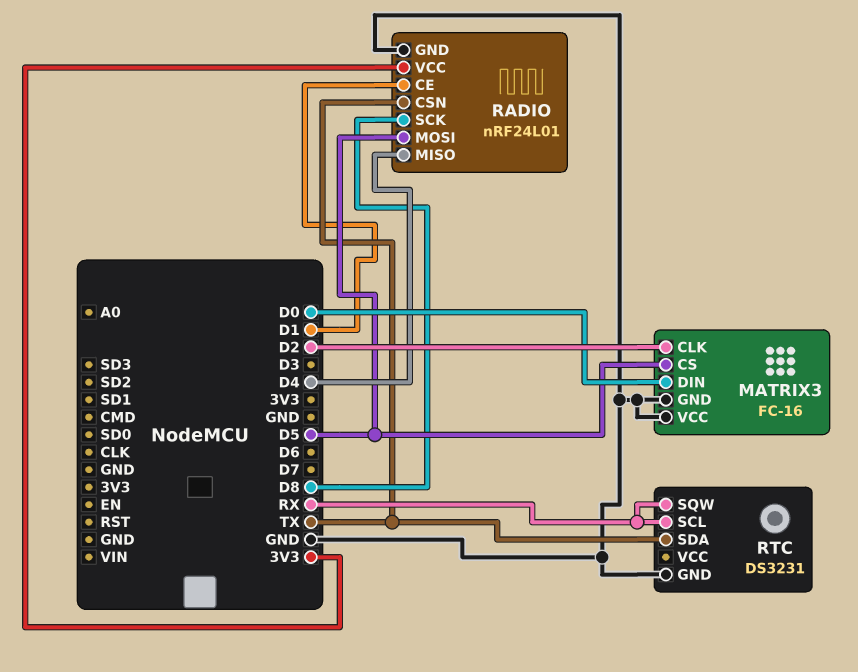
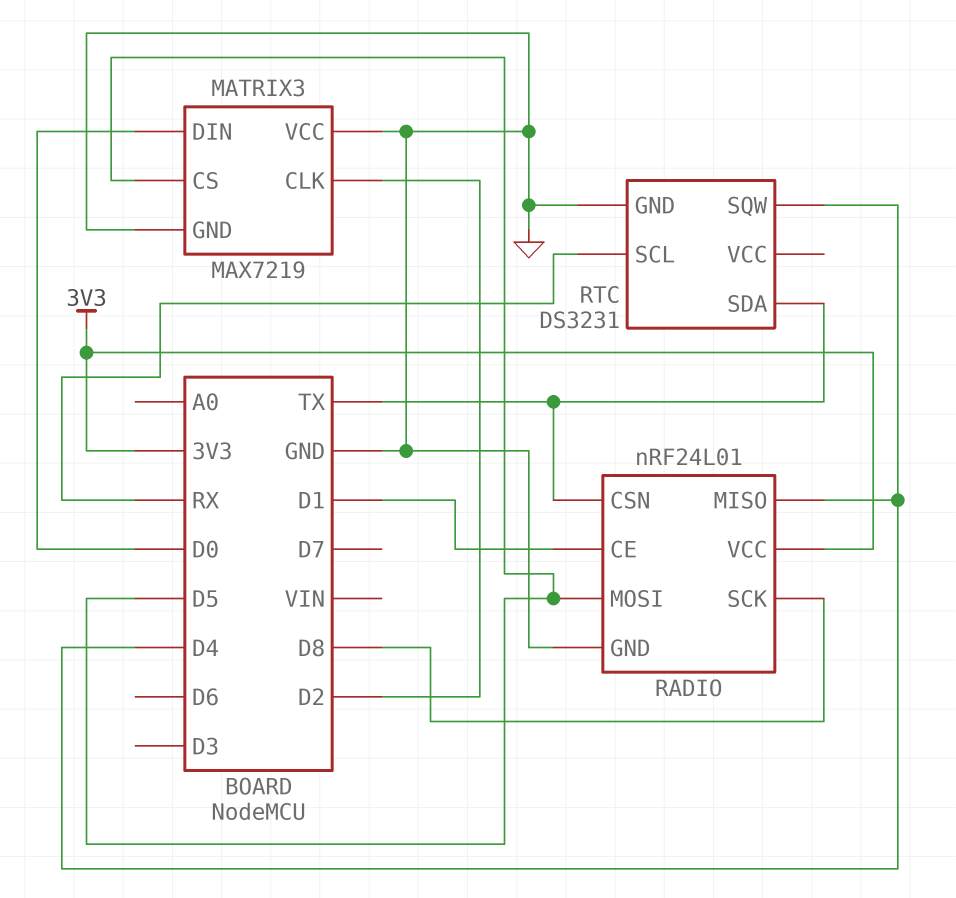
MATRIX3: FC-16 -> MAX7219
RTC pin SQW: RX -> D4

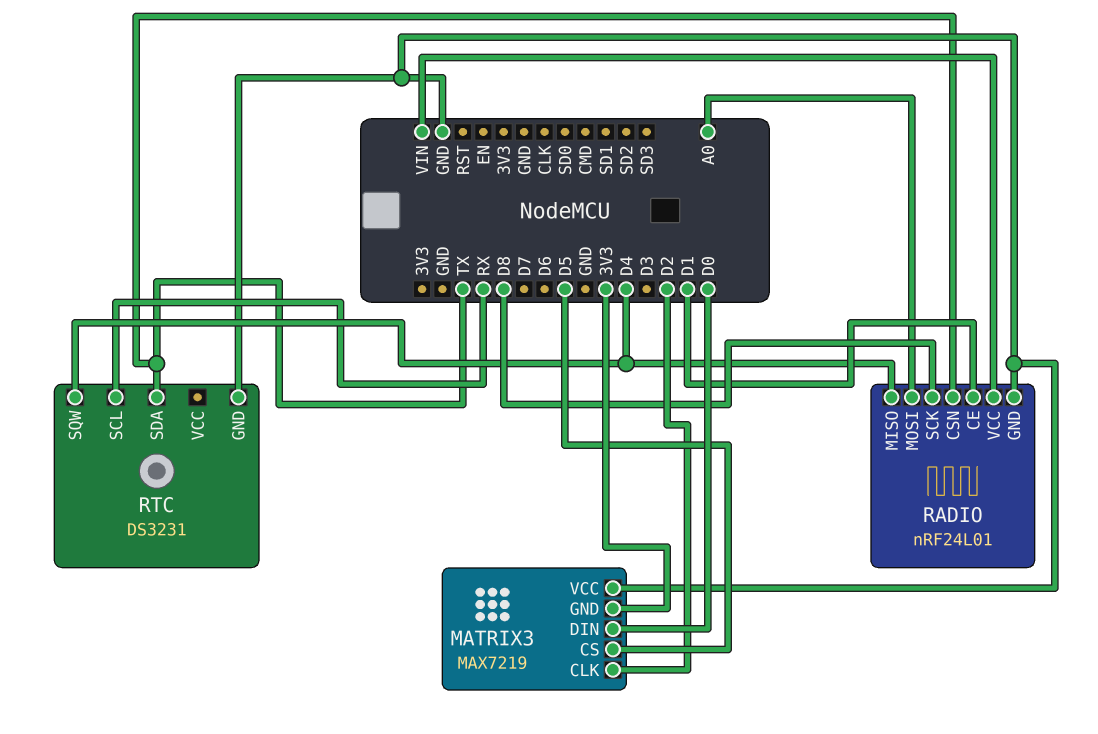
MATRIX3 pin GND: GND -> 3V3
RADIO pin MOSI: D5 -> A0
RADIO pin VCC: 3V3 -> VIN

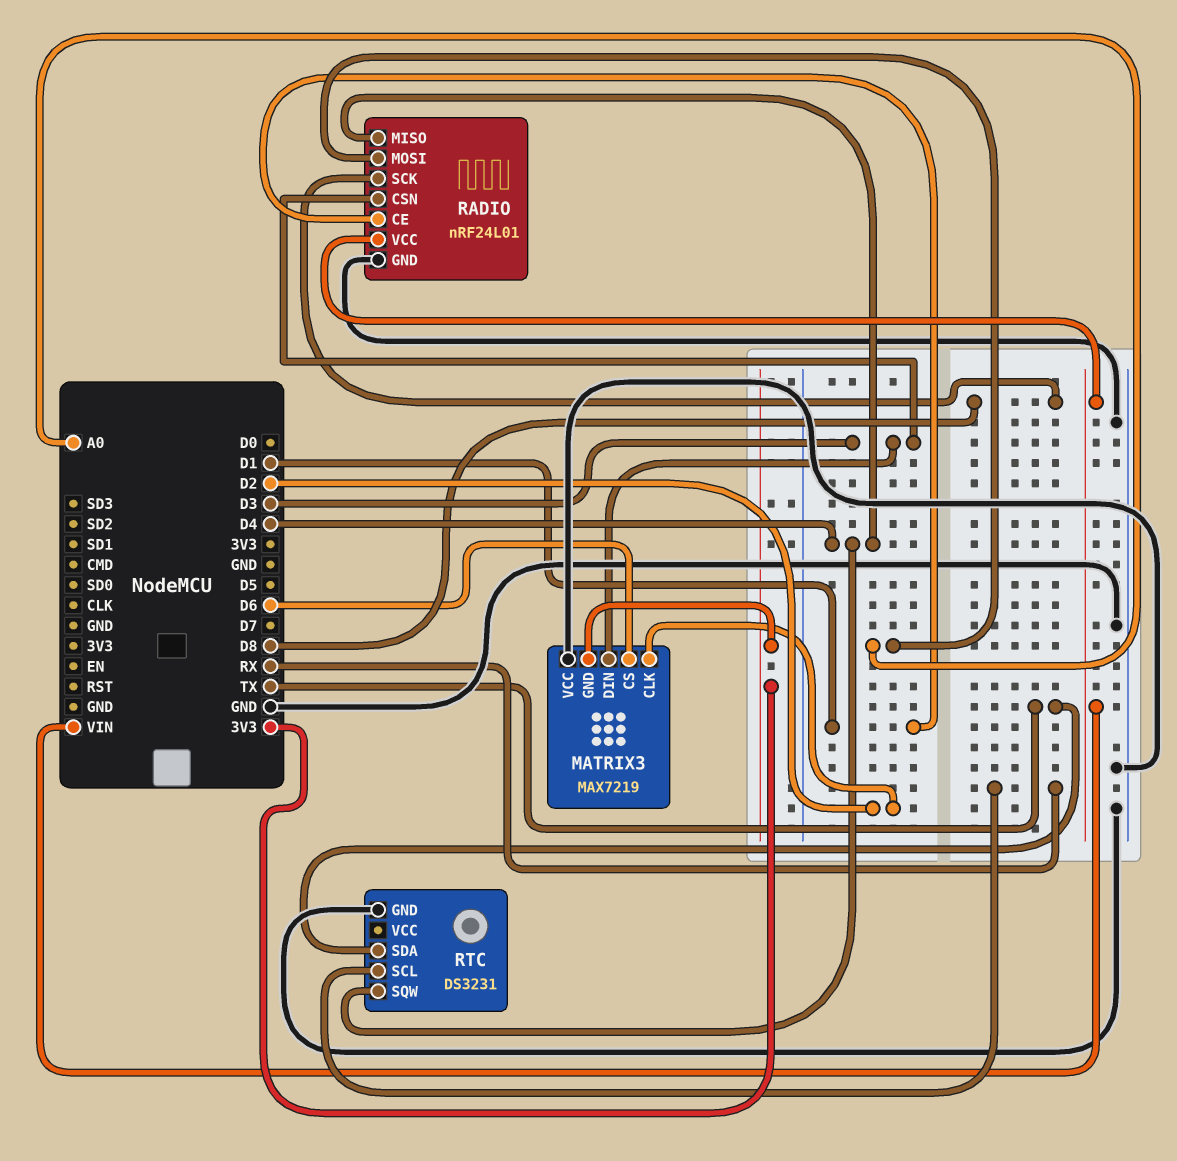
MATRIX3 pin CS: D5 -> D6
MATRIX3 pin DIN: D0 -> D3
RADIO pin CSN: TX -> D3

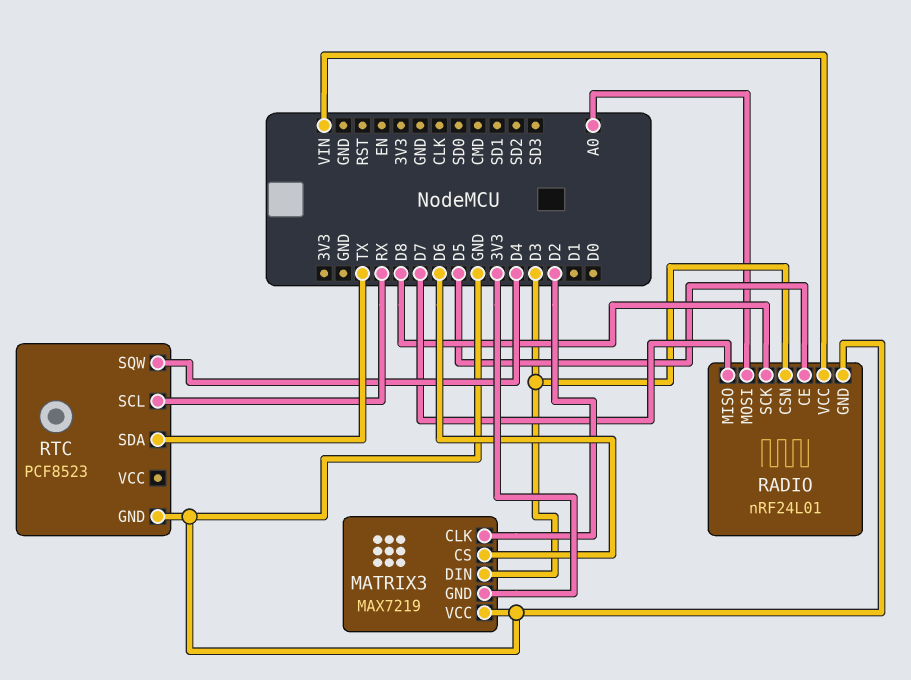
RADIO pin CE: D1 -> D5
RADIO pin MISO: D4 -> D7
RTC: DS3231 -> PCF8523

